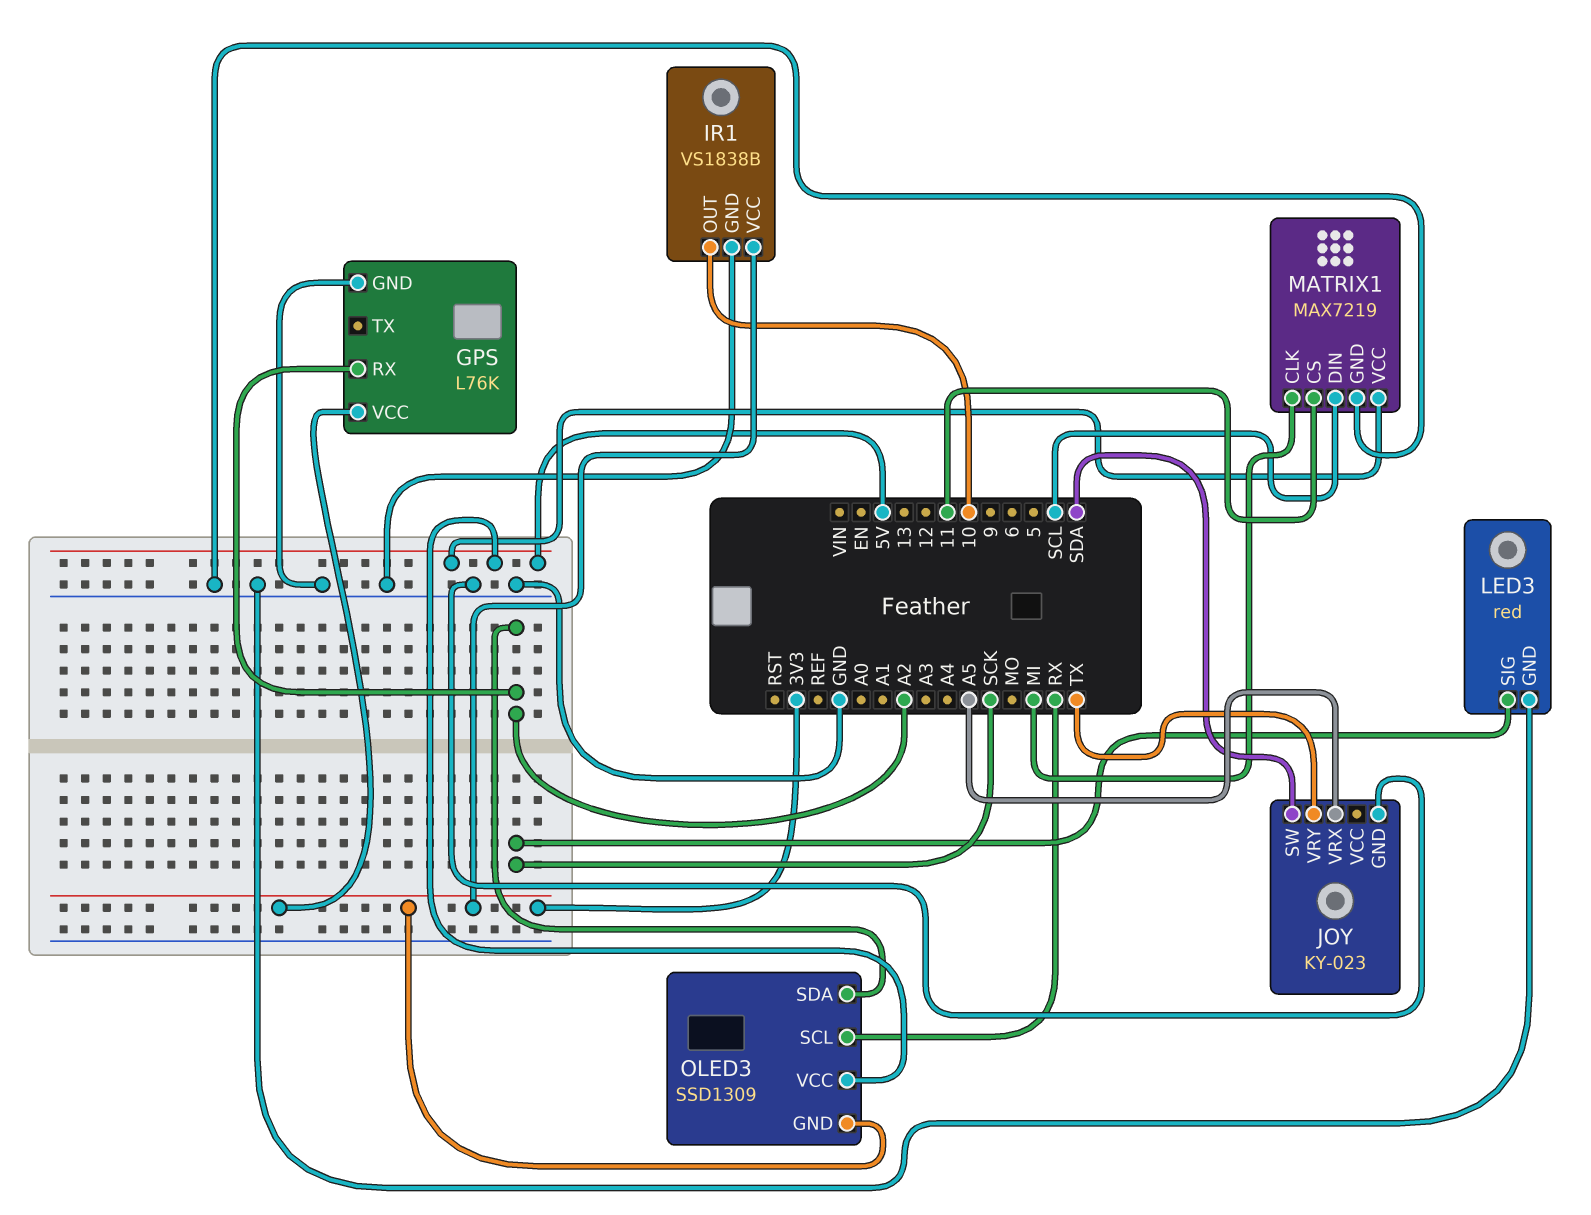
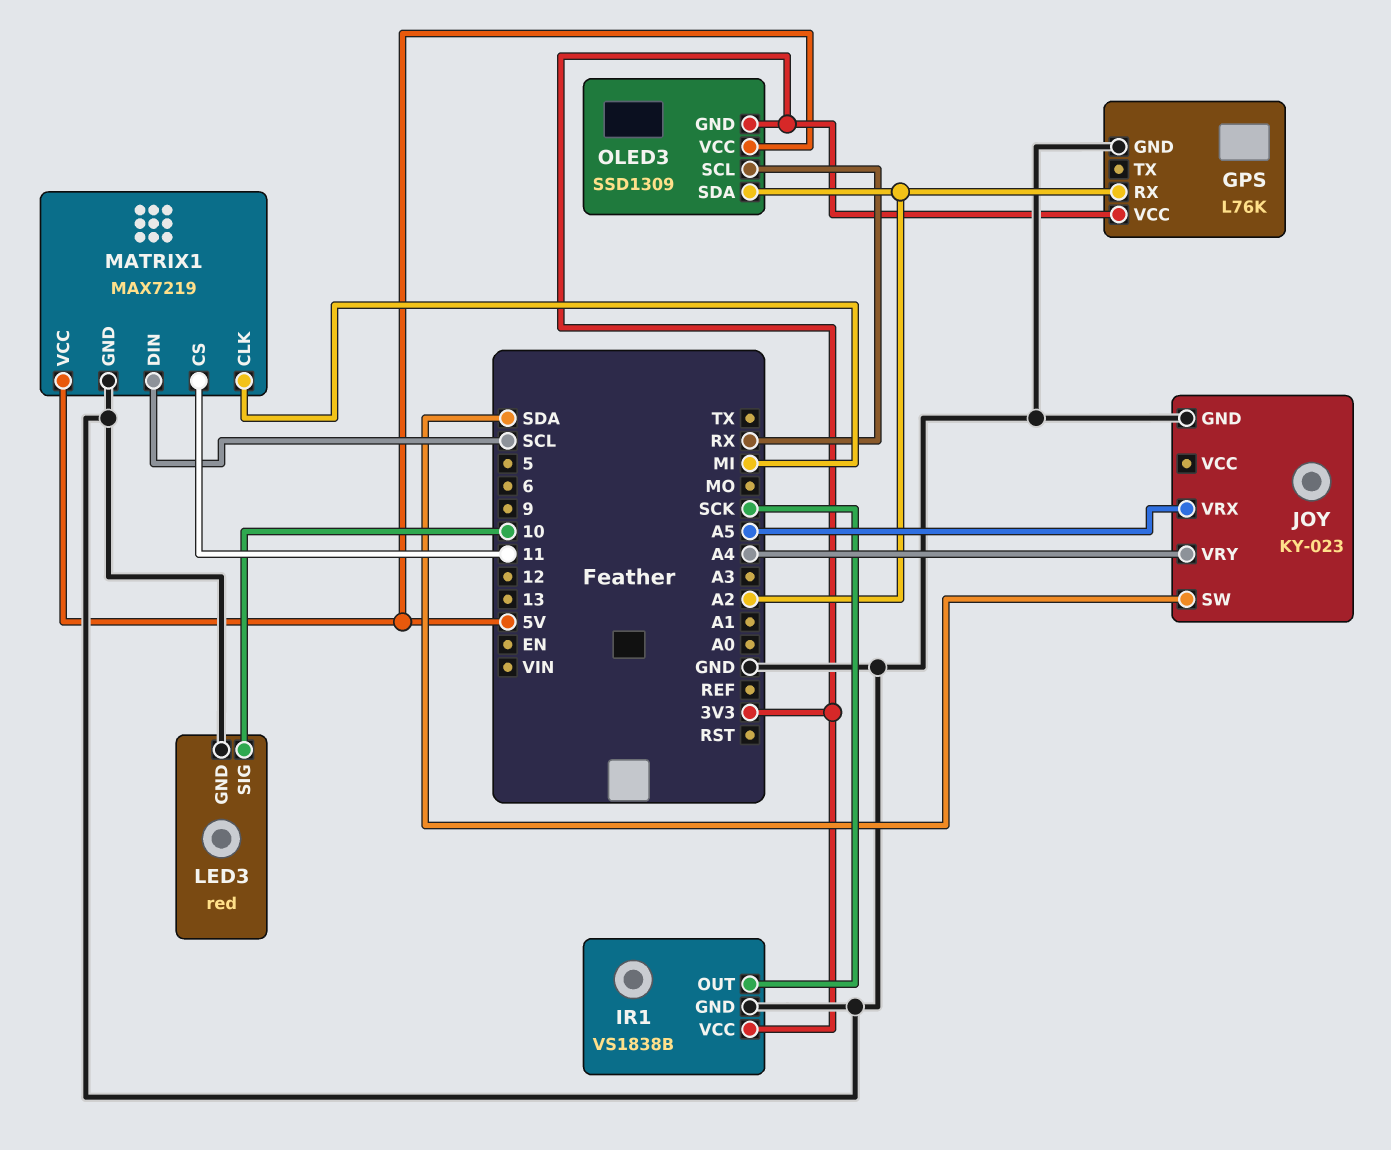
IR1 pin OUT: 10 -> SCK
JOY pin VRY: TX -> A4
LED3 pin SIG: SCK -> 10

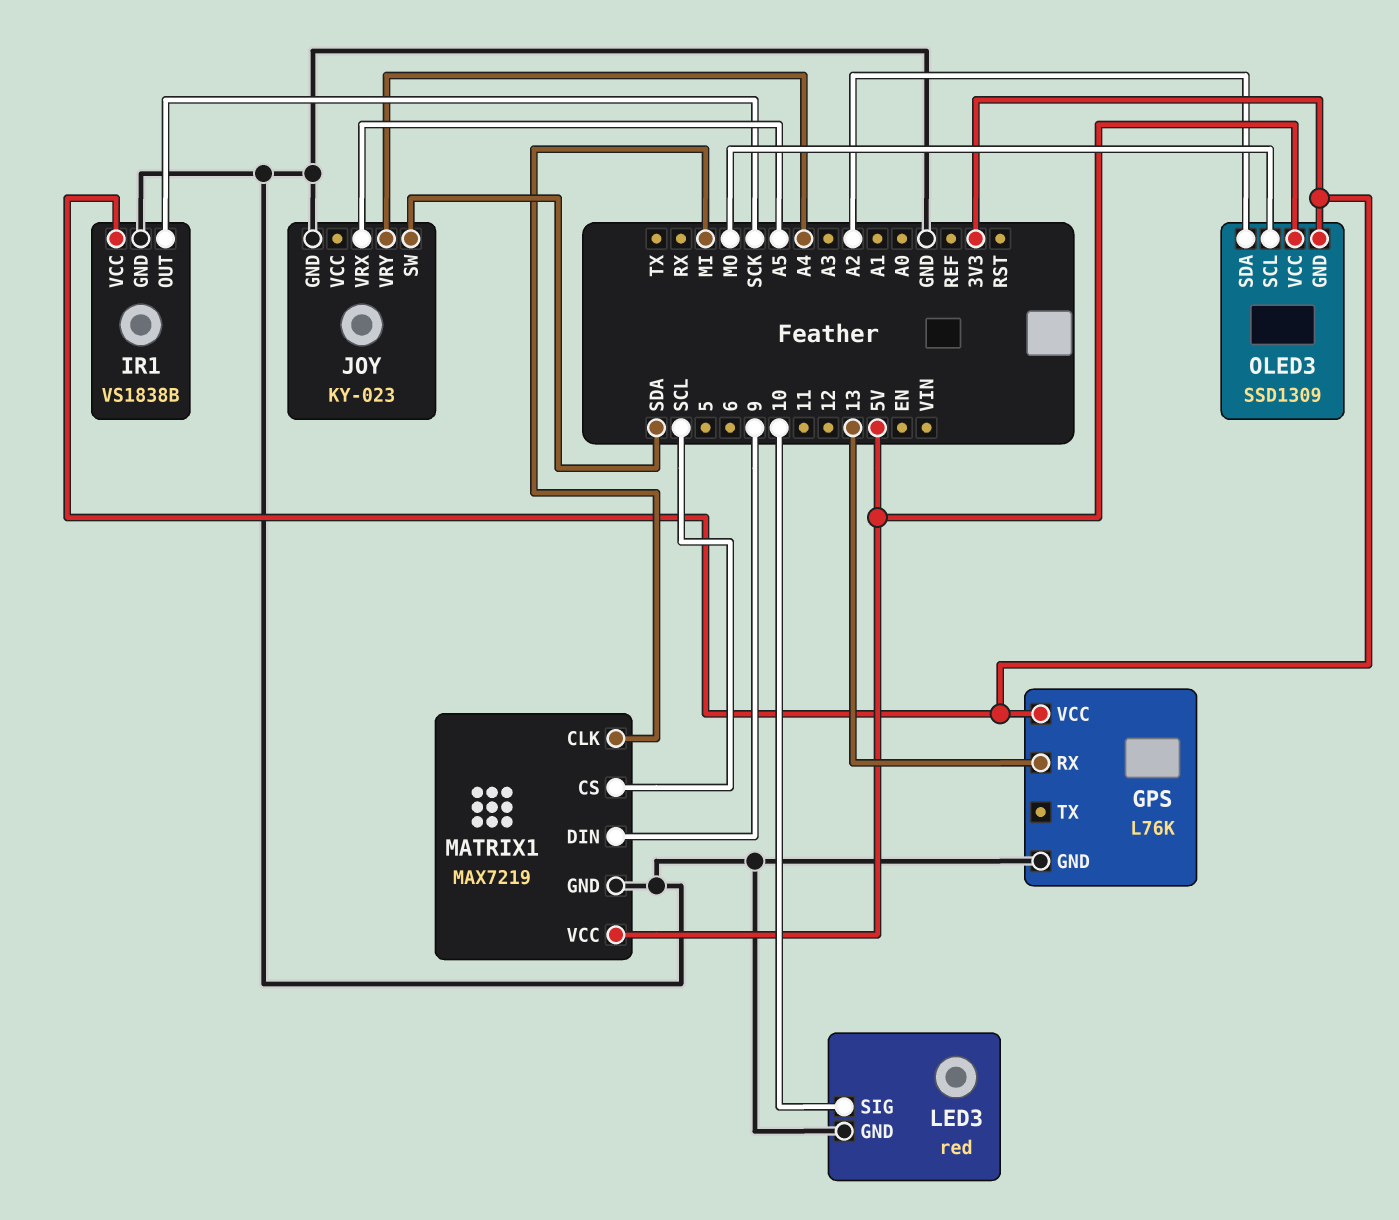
GPS pin RX: A2 -> 13
MATRIX1 pin CS: 11 -> SCL
MATRIX1 pin DIN: SCL -> 9
OLED3 pin SCL: RX -> MO

